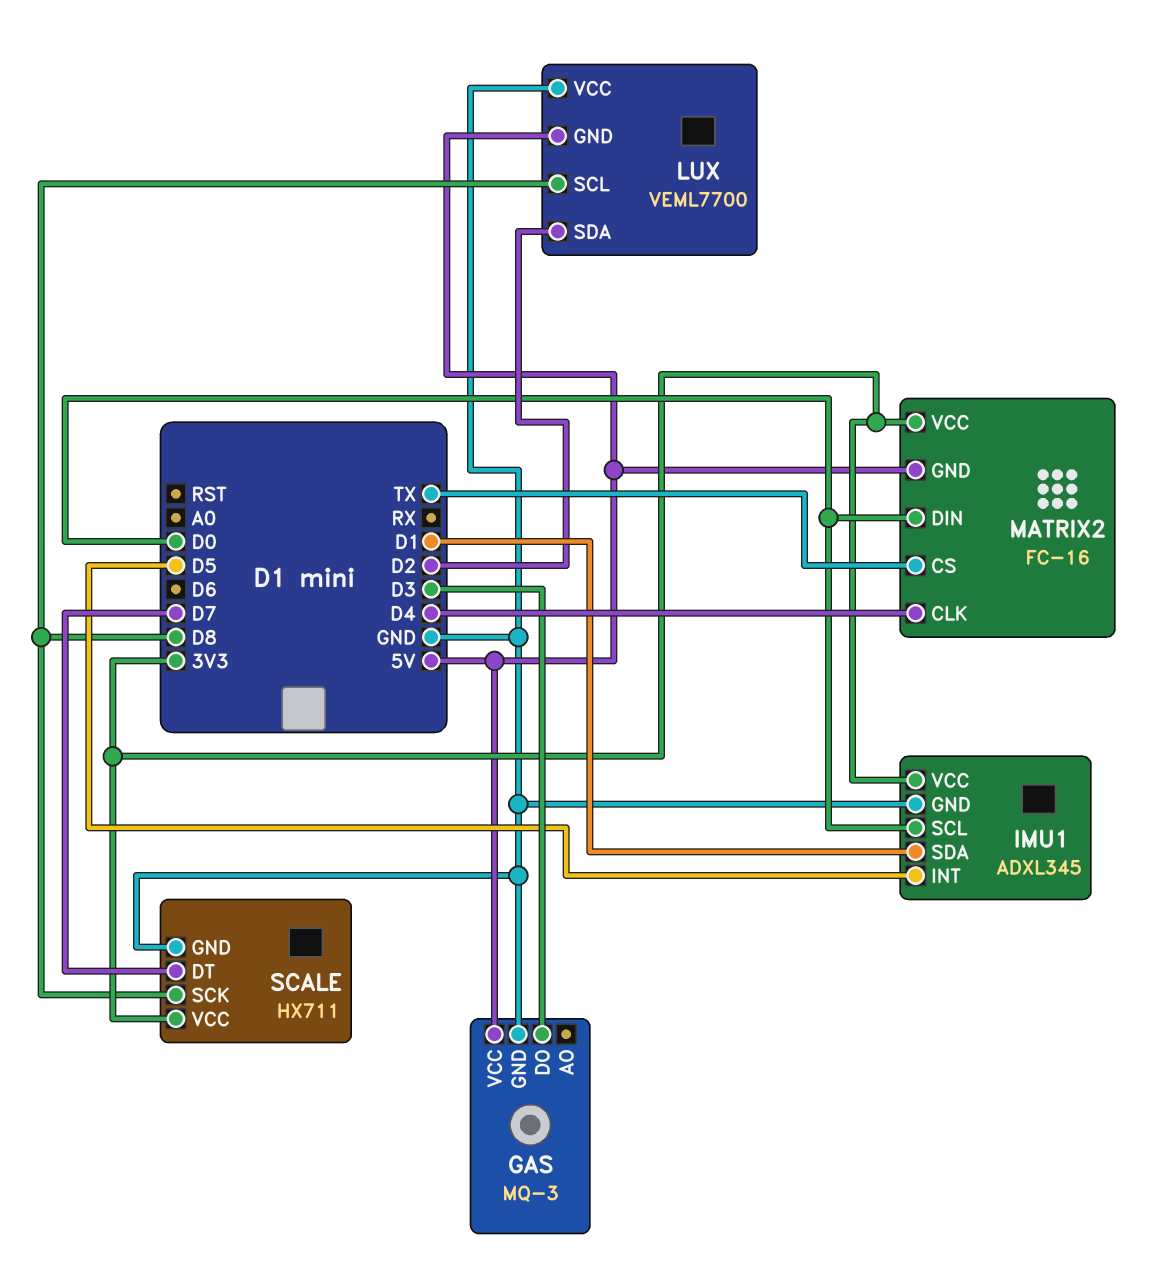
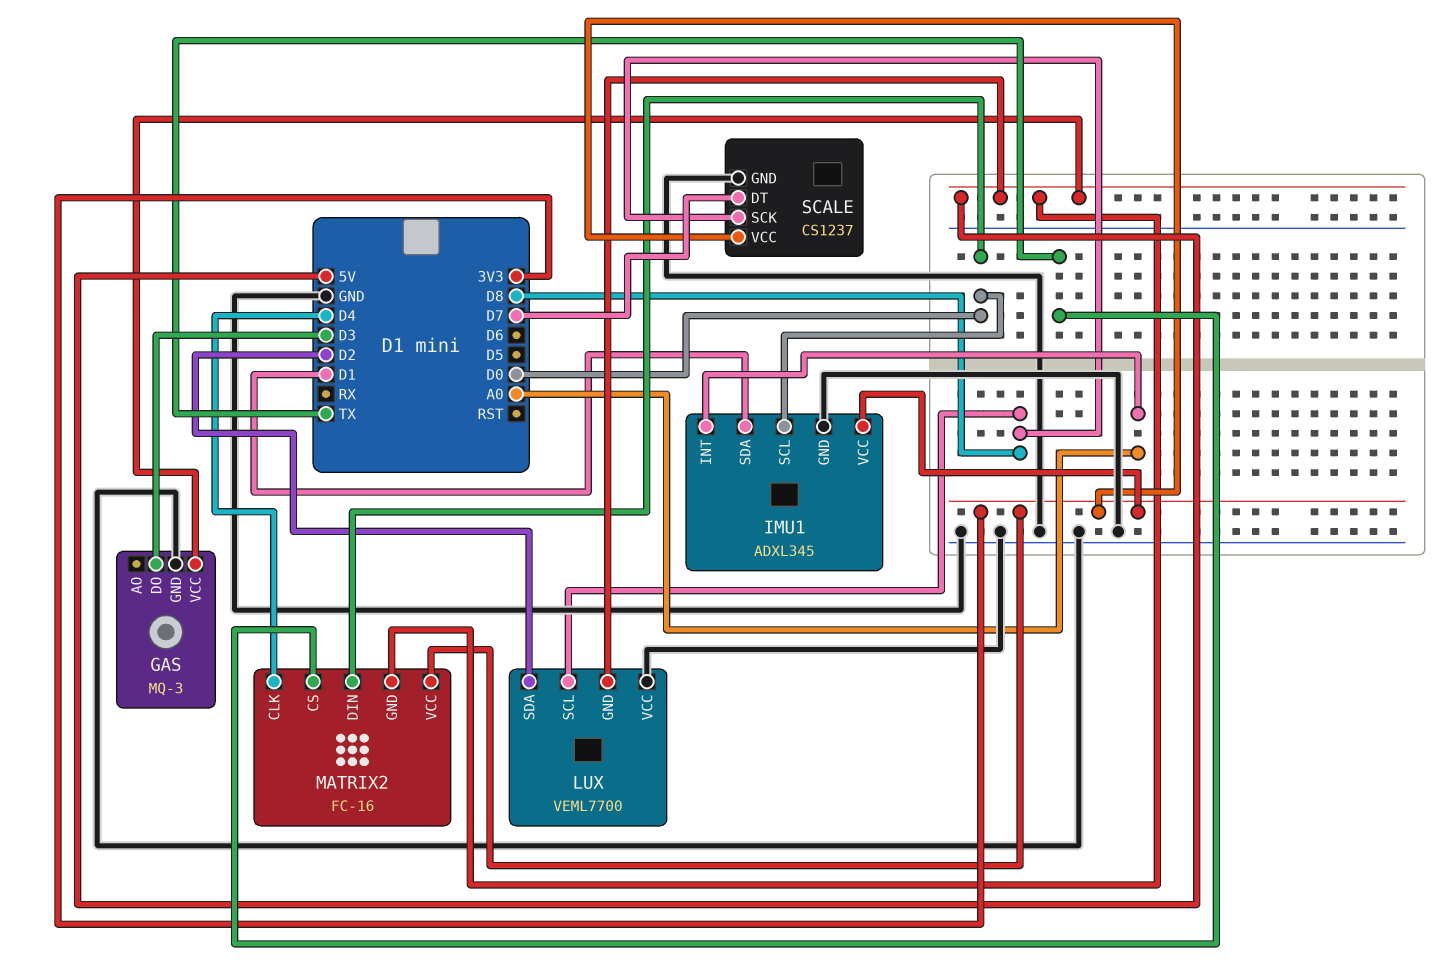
IMU1 pin INT: D5 -> A0
SCALE: HX711 -> CS1237

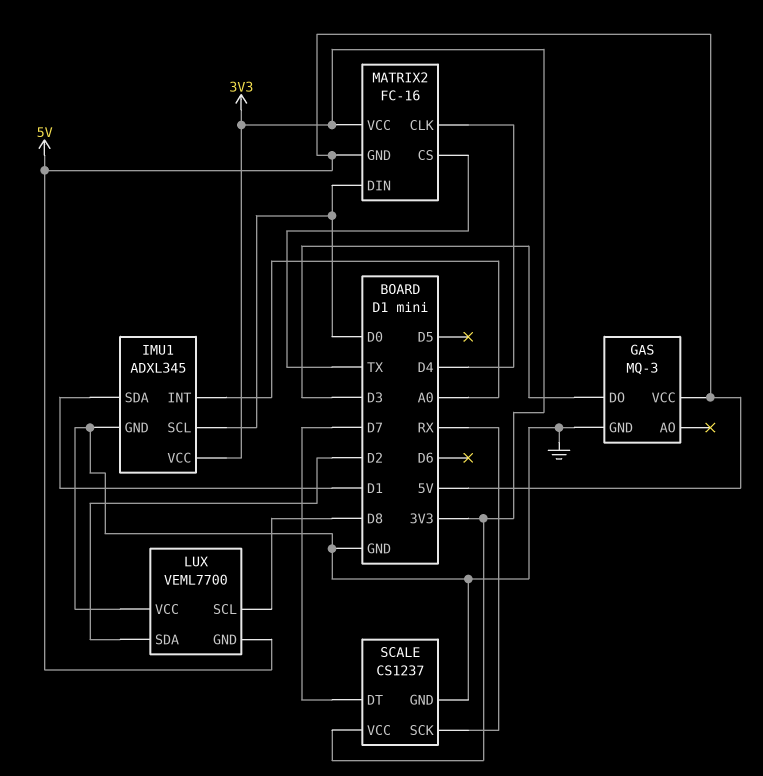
SCALE pin SCK: D8 -> RX

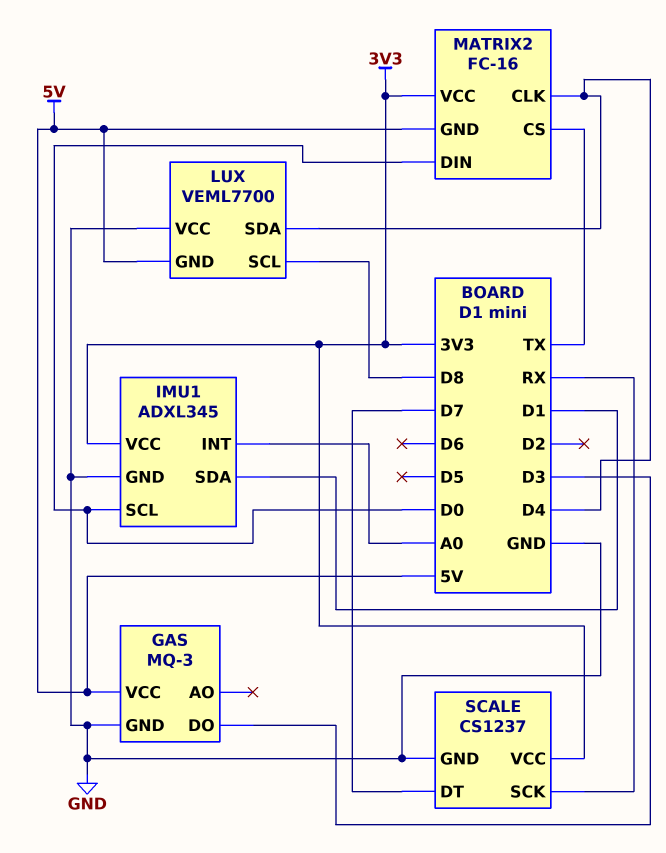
LUX pin SDA: D2 -> D4

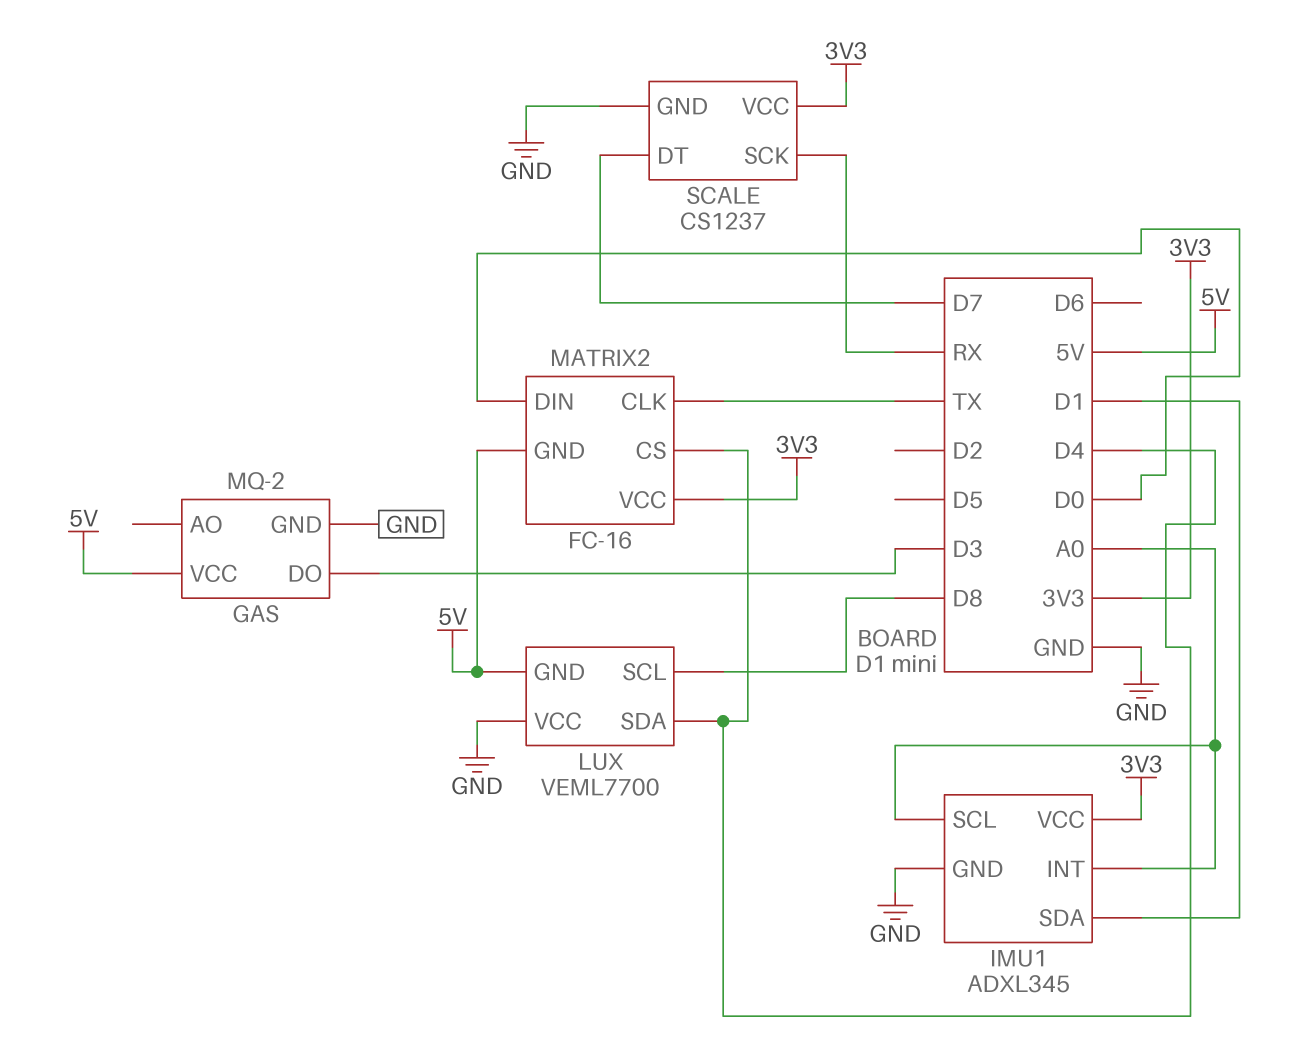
GAS: MQ-3 -> MQ-2
IMU1 pin SCL: D0 -> A0
MATRIX2 pin CLK: D4 -> TX
MATRIX2 pin CS: TX -> D4

